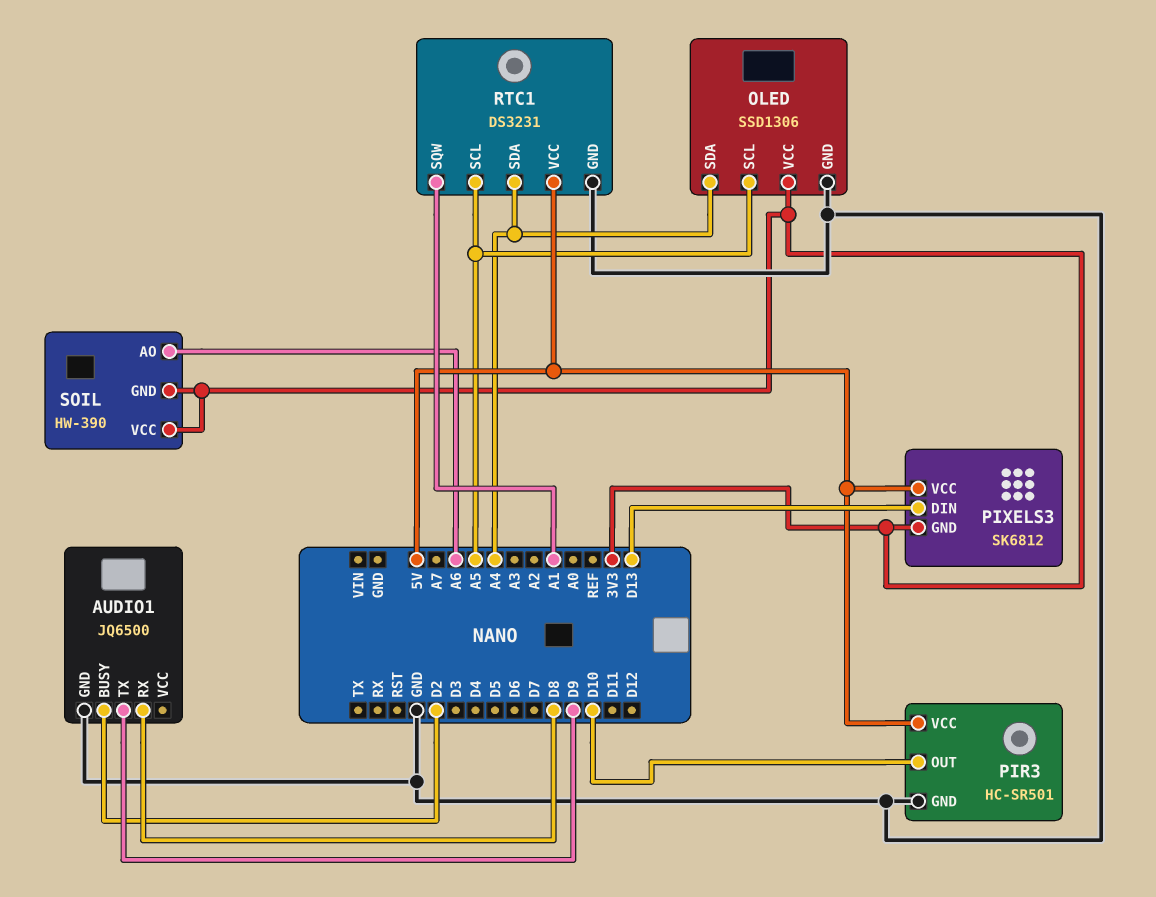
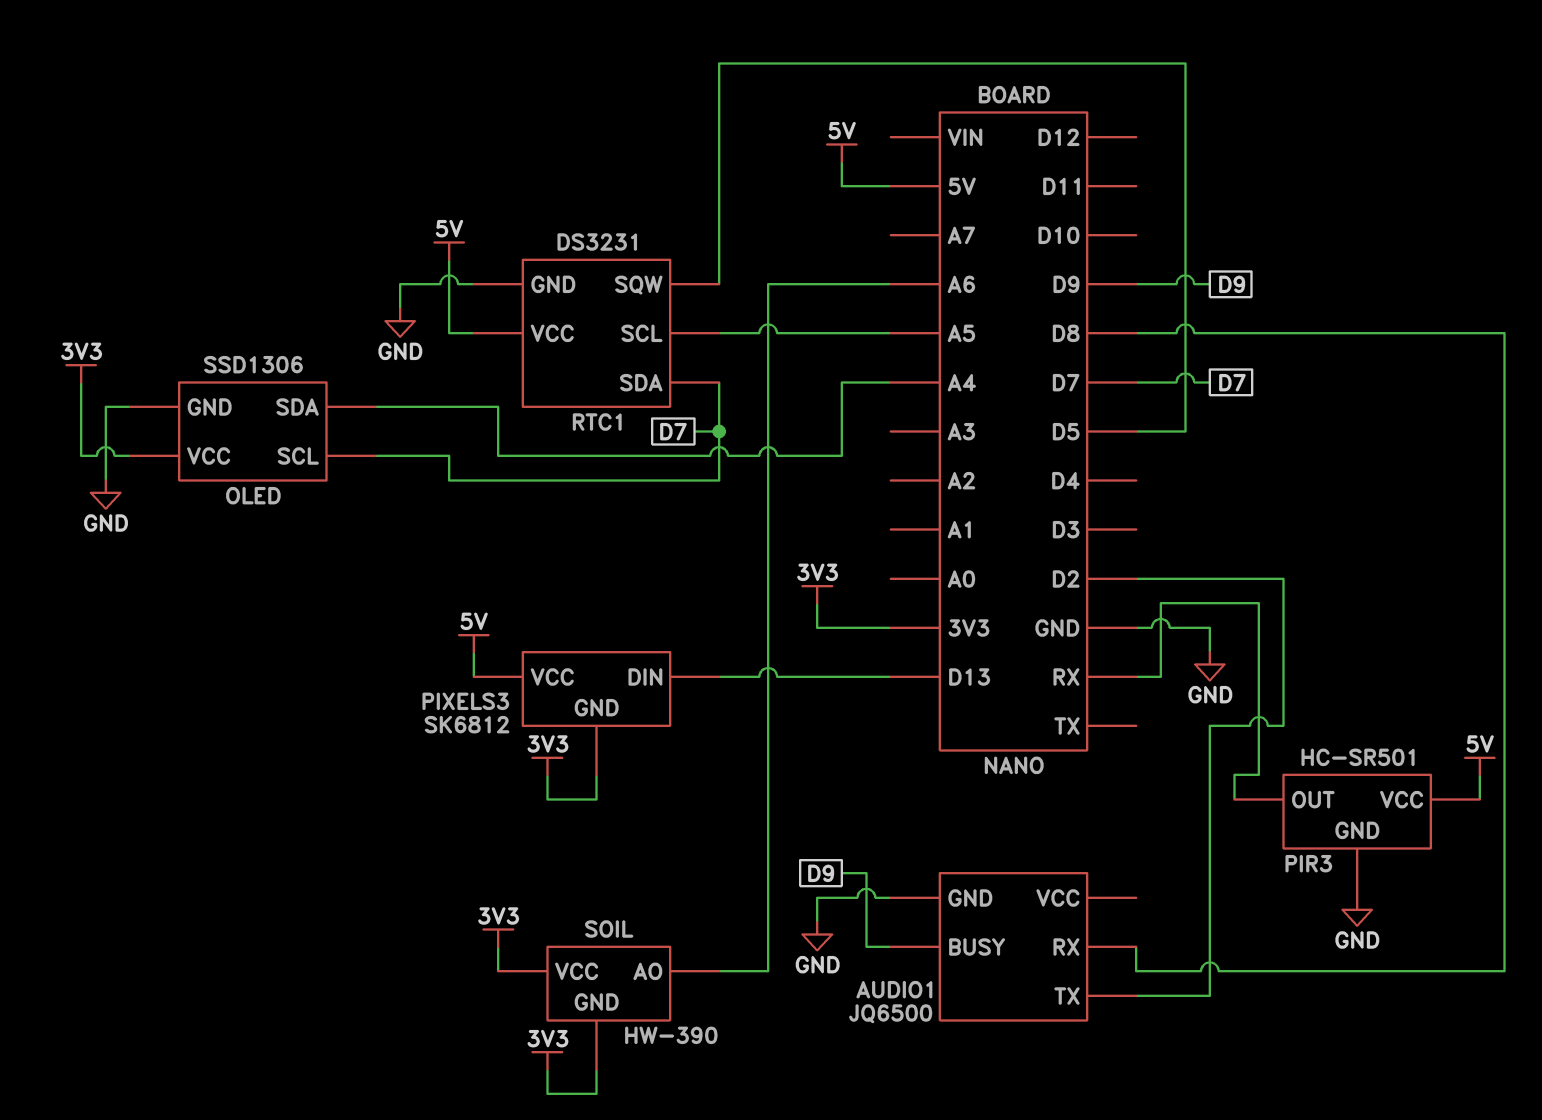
AUDIO1 pin BUSY: D2 -> D9
AUDIO1 pin TX: D9 -> D2
OLED pin SCL: A5 -> D7
PIR3 pin OUT: D10 -> RX
RTC1 pin SDA: A4 -> D7
RTC1 pin SQW: A1 -> D5

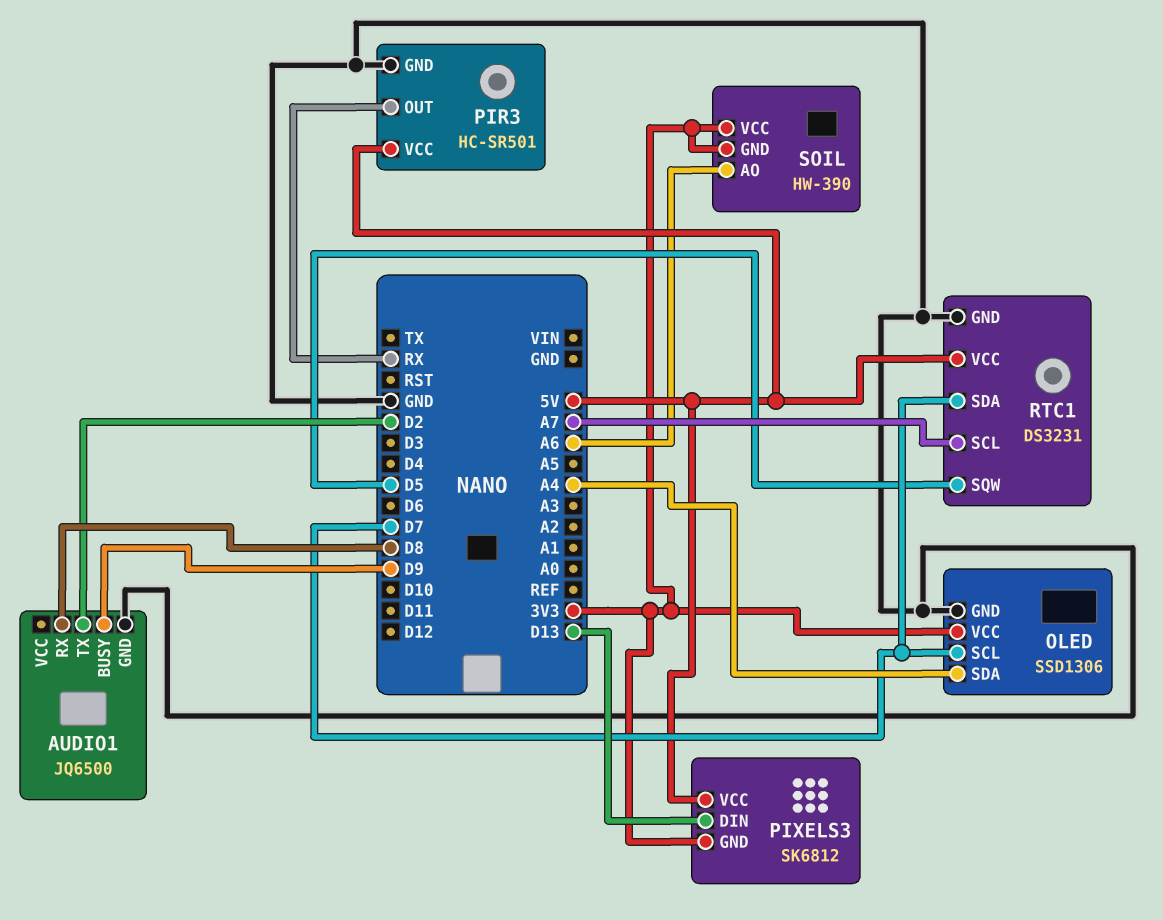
RTC1 pin SCL: A5 -> A7

